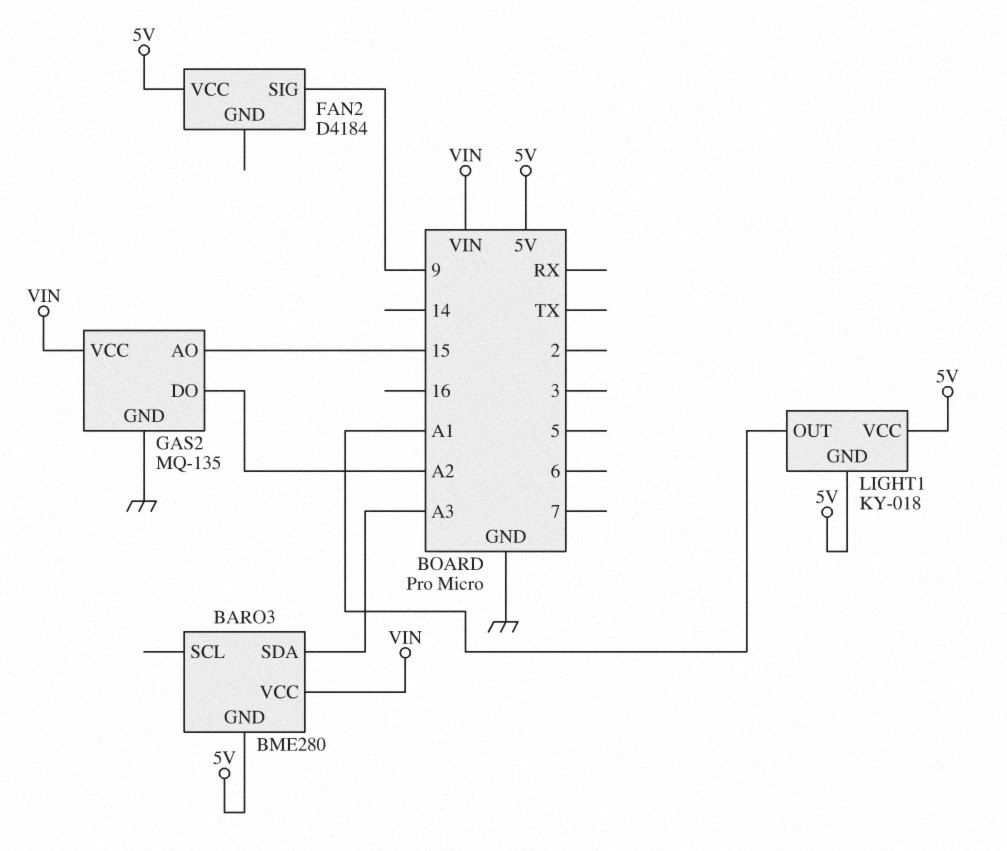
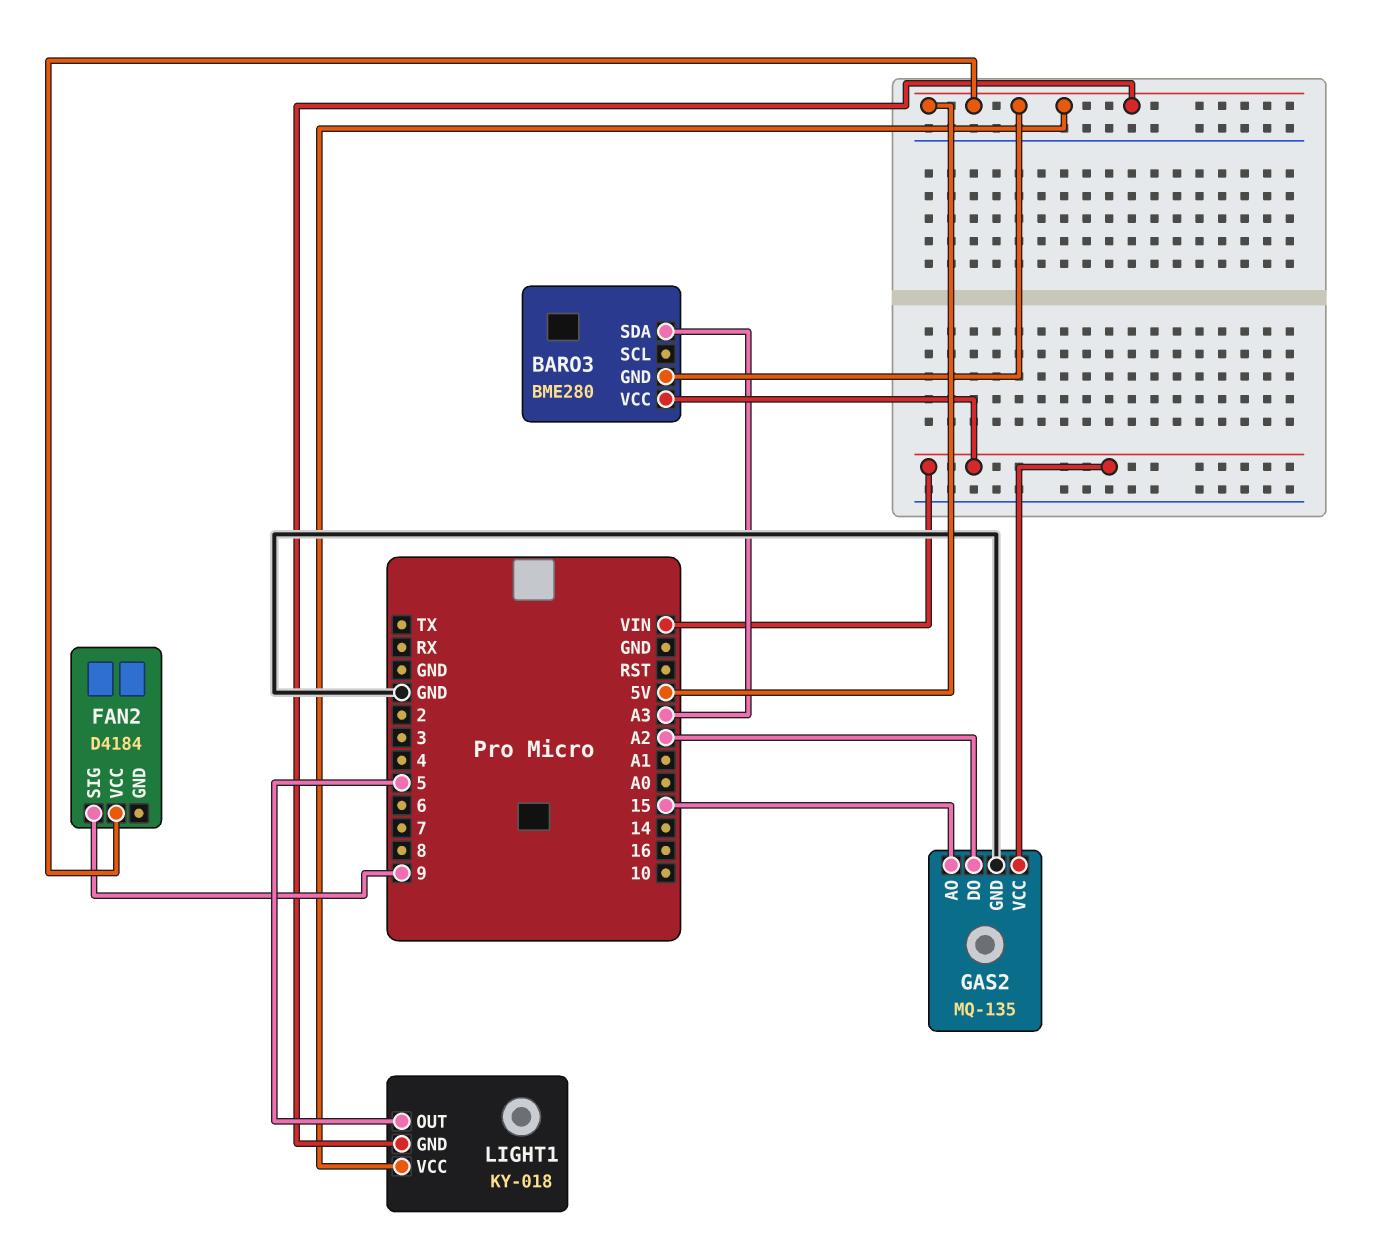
LIGHT1 pin OUT: A1 -> 5

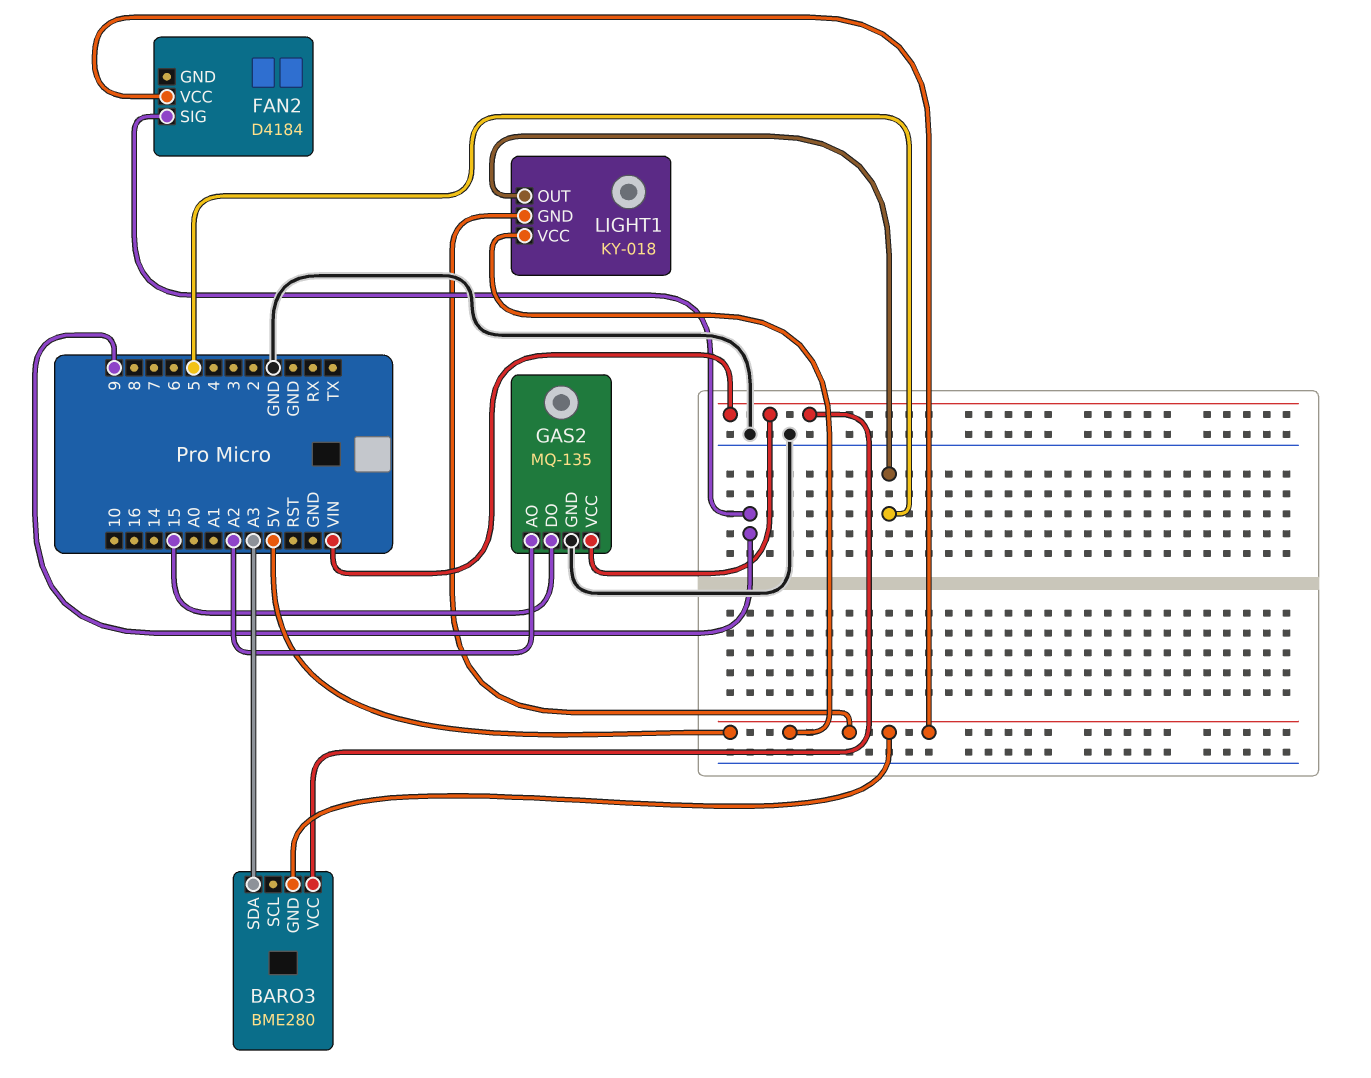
GAS2 pin AO: 15 -> A2
GAS2 pin DO: A2 -> 15

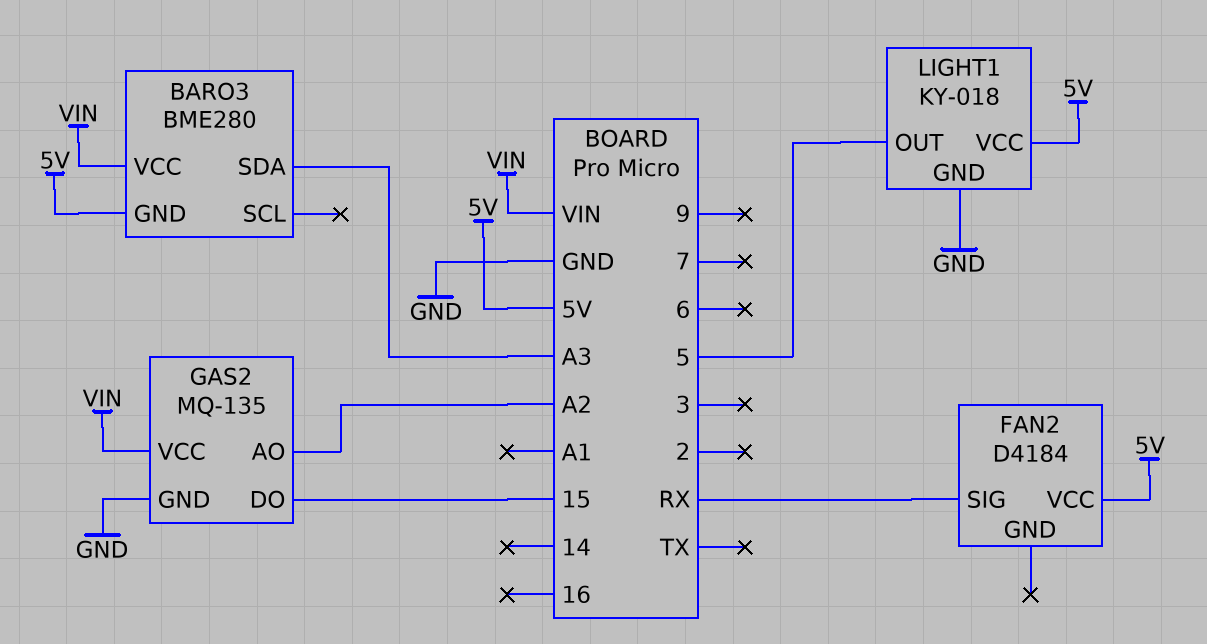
FAN2 pin SIG: 9 -> RX
LIGHT1 pin GND: 5V -> GND

